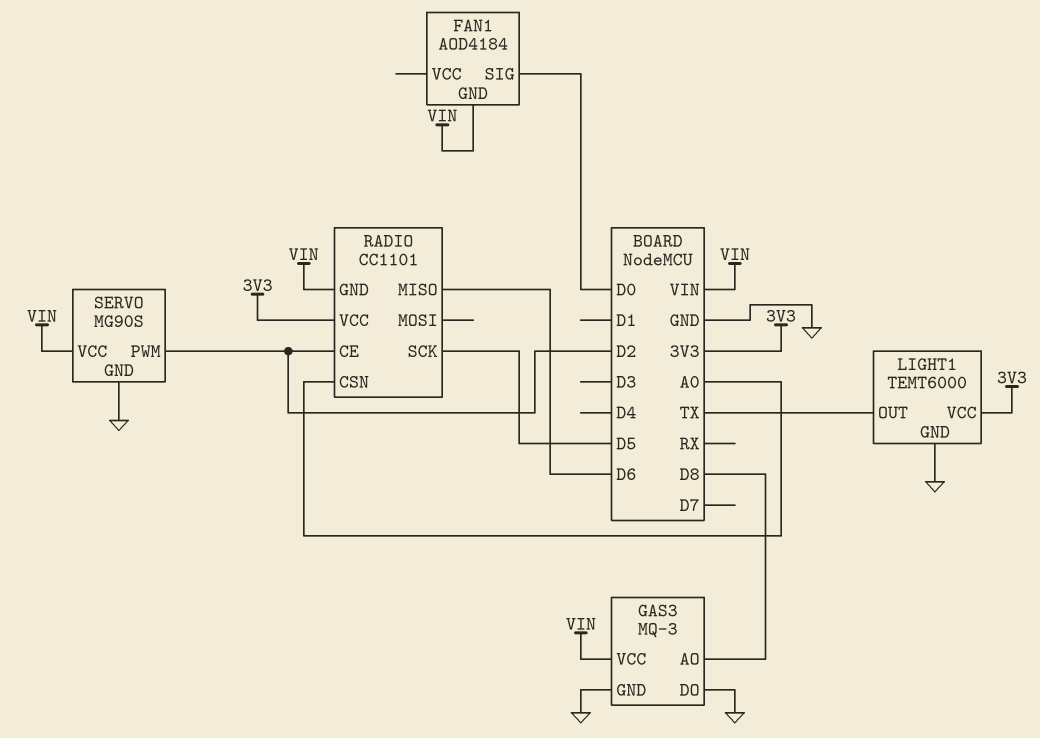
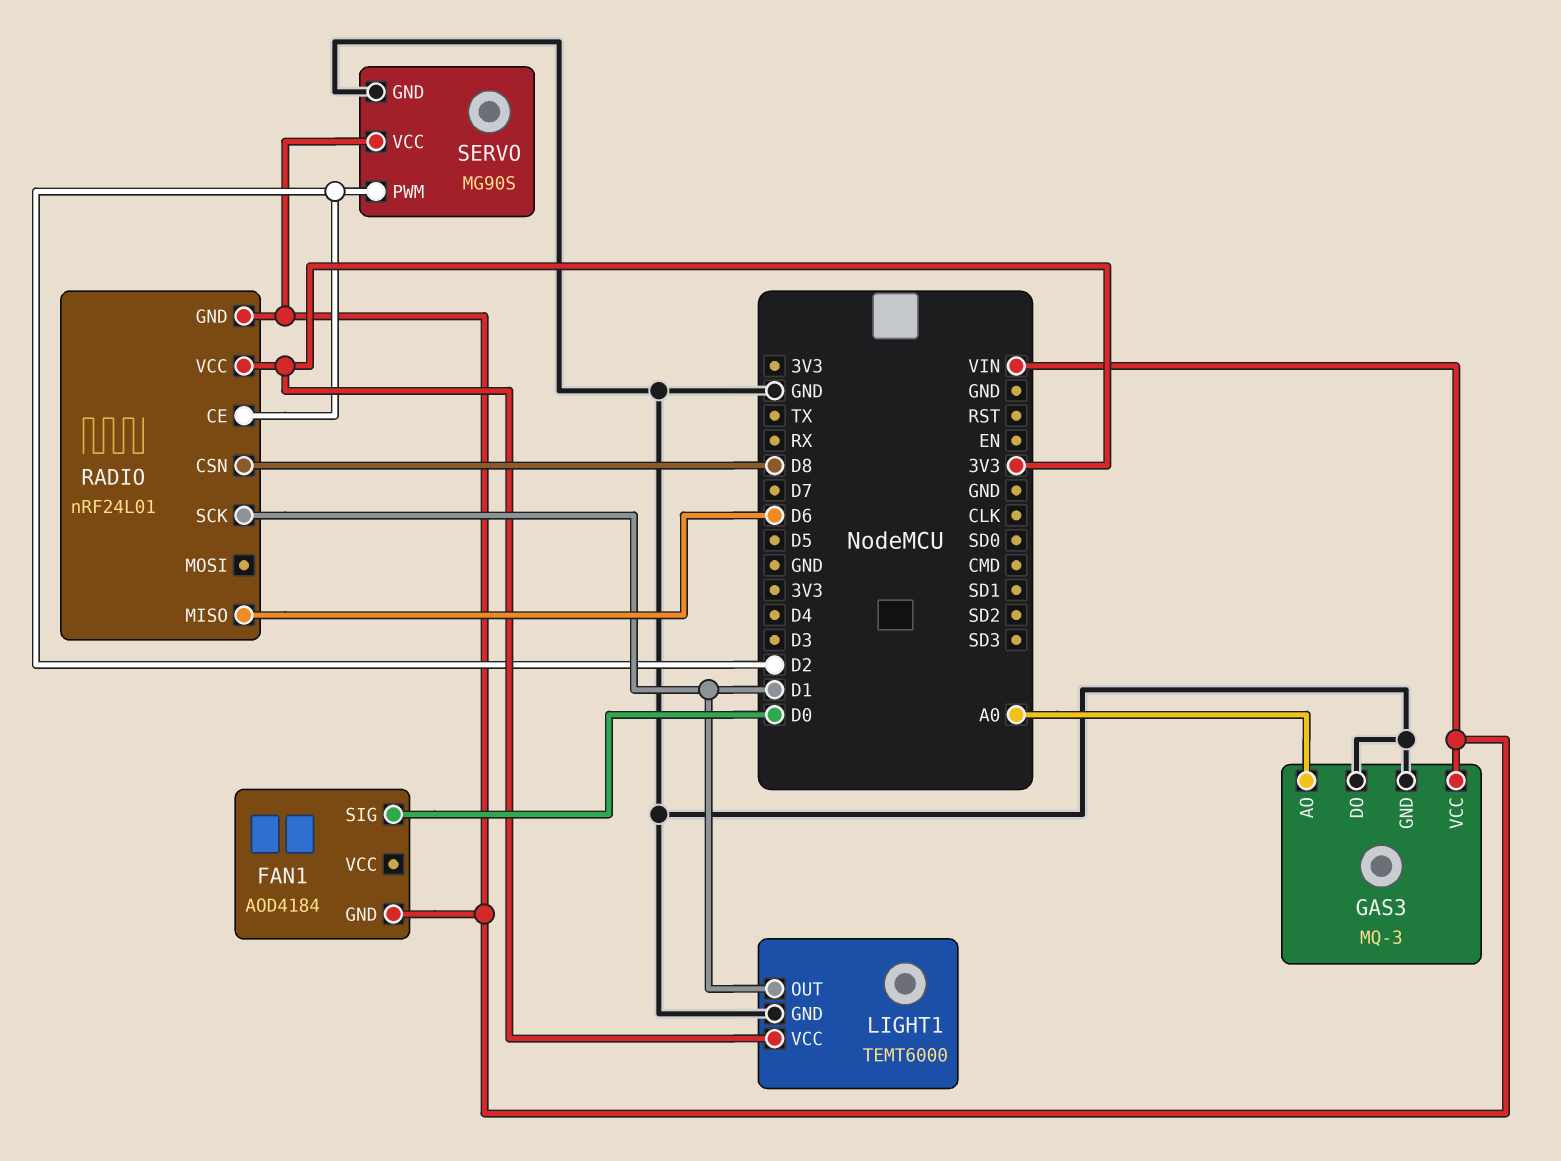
GAS3 pin AO: D8 -> A0
LIGHT1 pin OUT: TX -> D1
RADIO: CC1101 -> nRF24L01
RADIO pin CSN: A0 -> D8
RADIO pin SCK: D5 -> D1

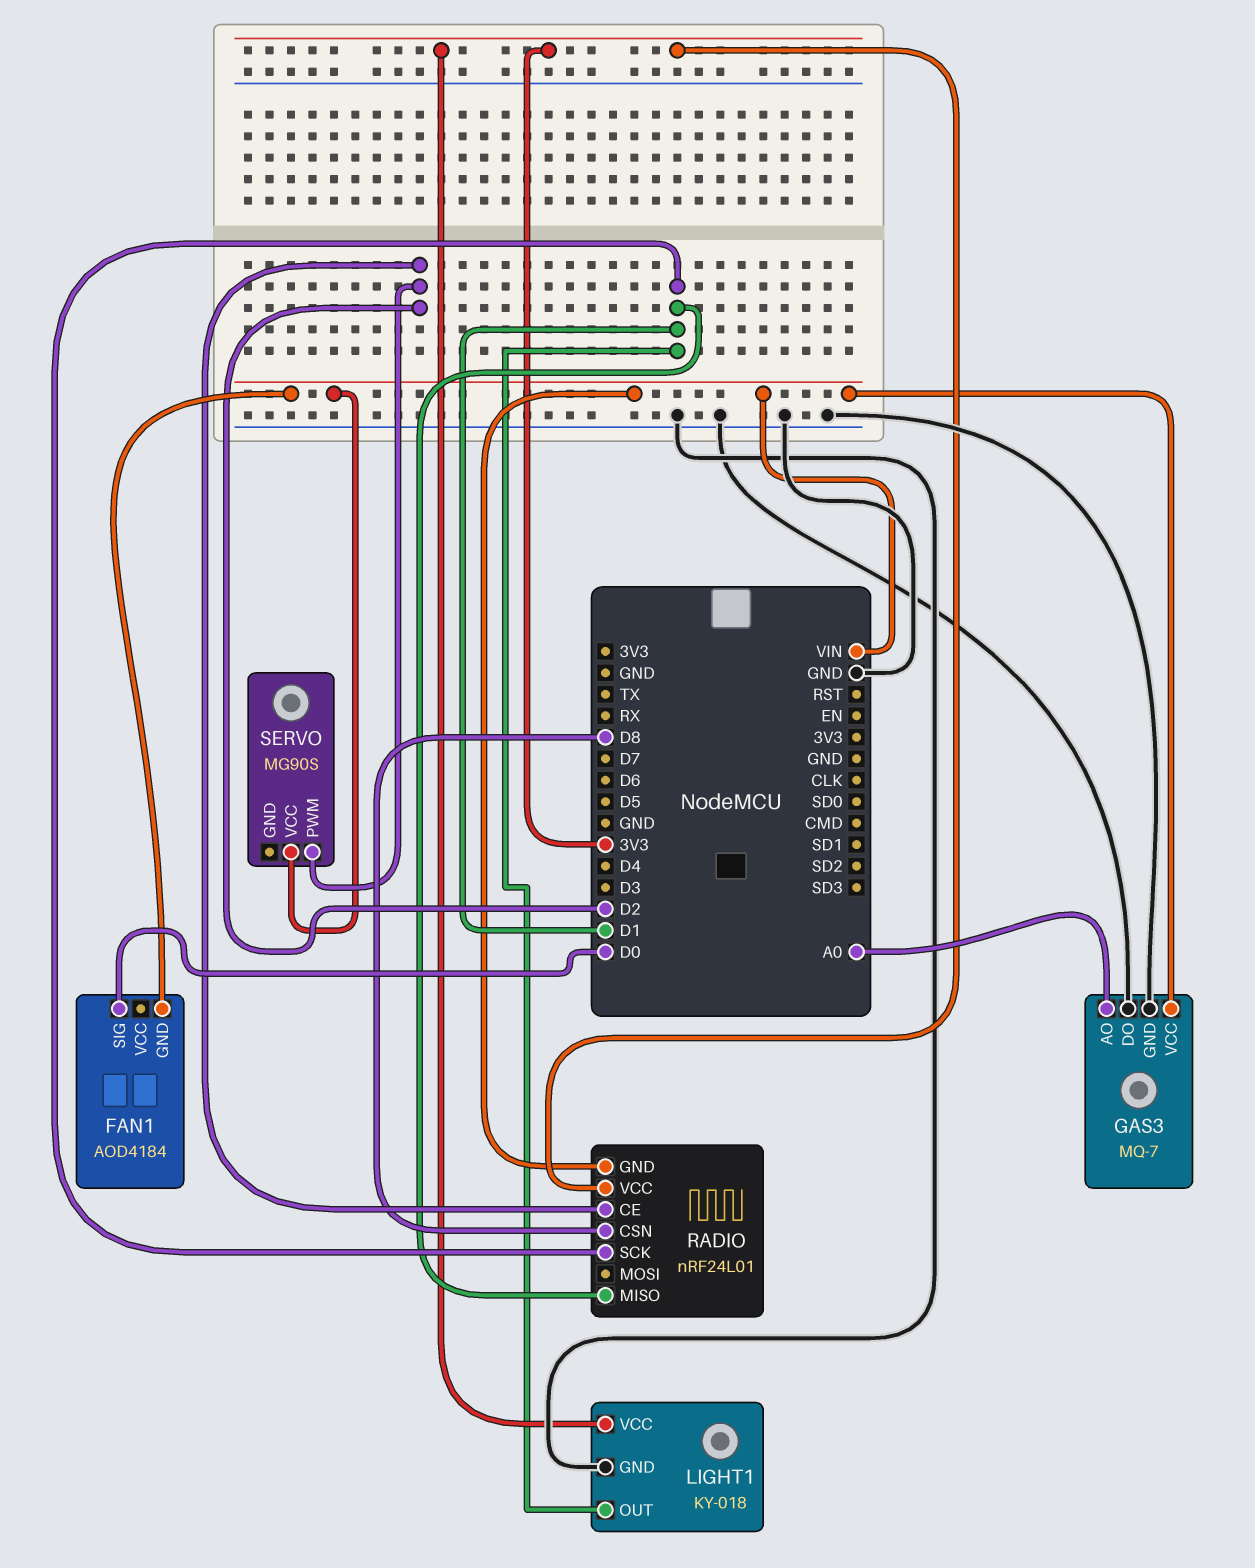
GAS3: MQ-3 -> MQ-7
LIGHT1: TEMT6000 -> KY-018
RADIO pin MISO: D6 -> D1
SERVO pin GND: GND -> none

